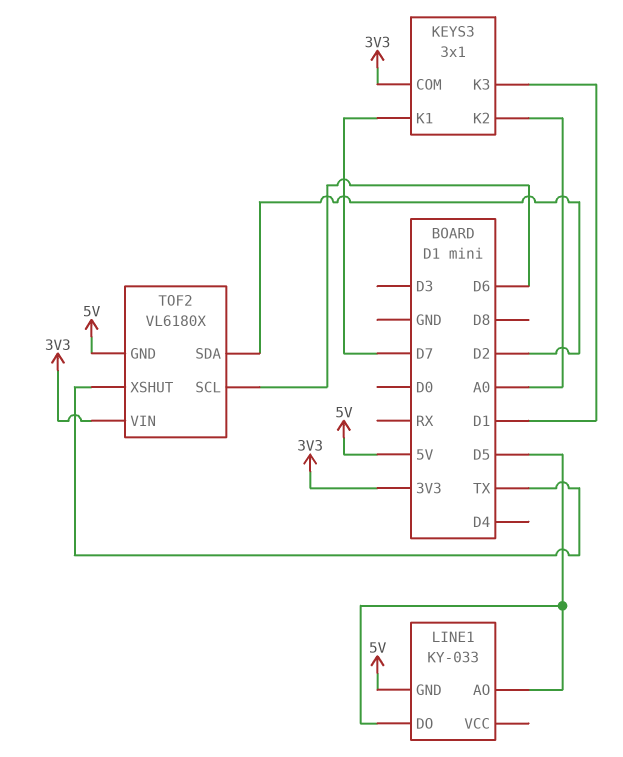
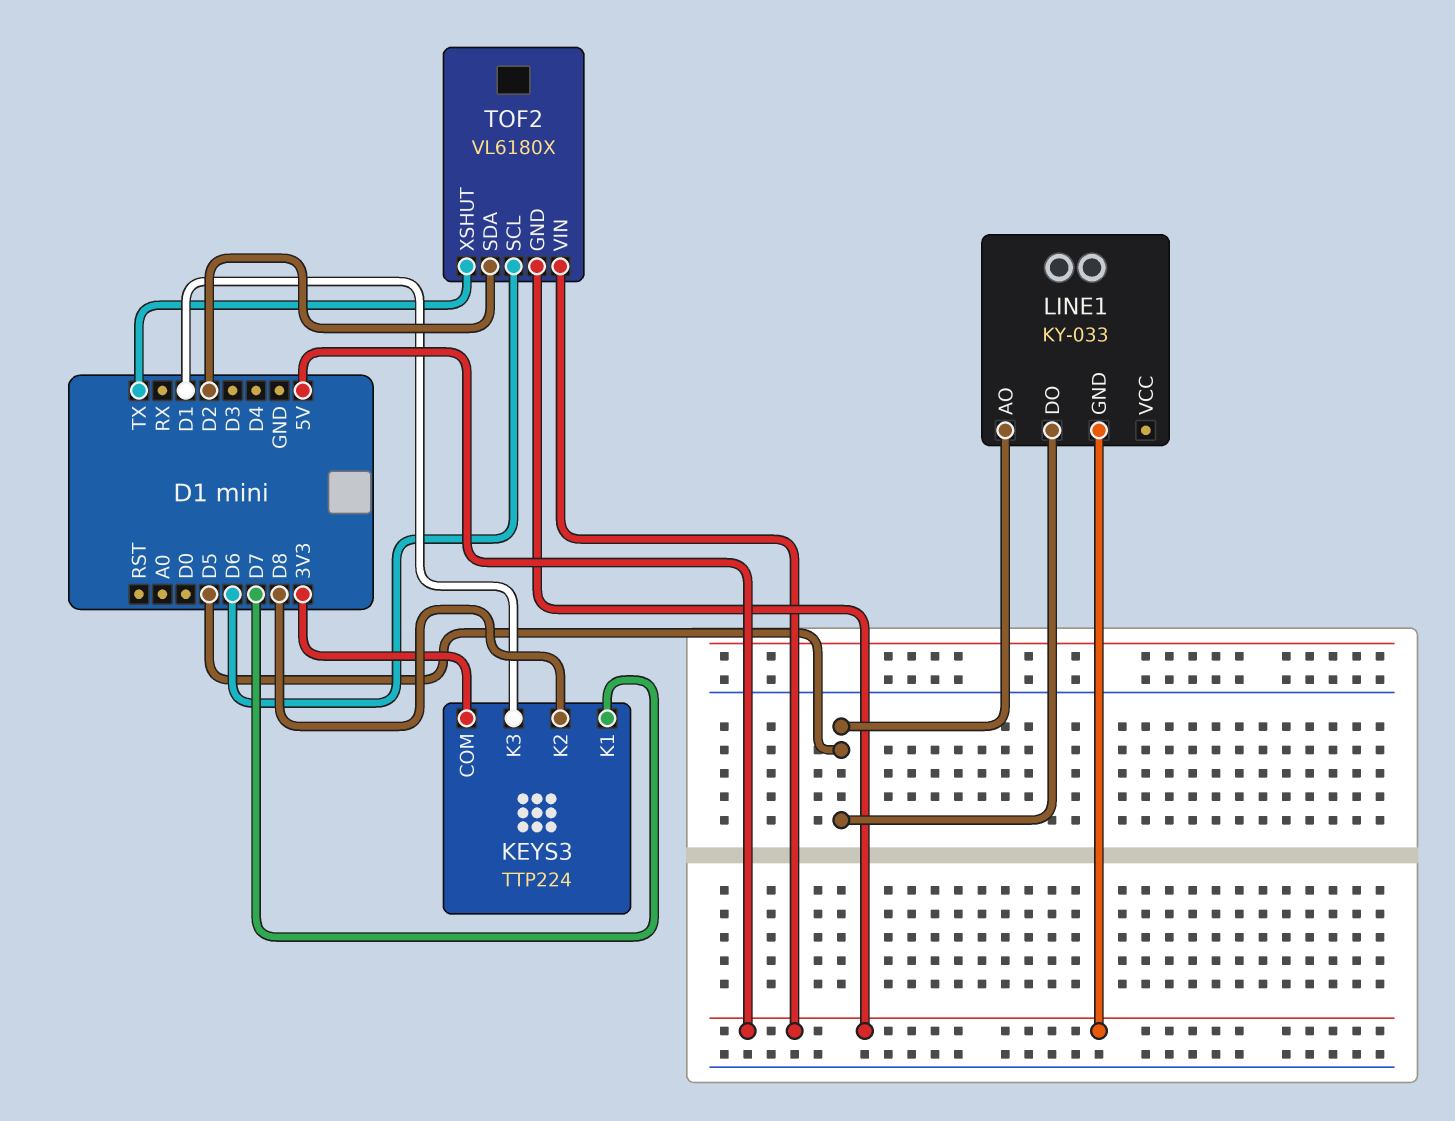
KEYS3: 3x1 -> TTP224
KEYS3 pin K2: A0 -> D8
TOF2 pin VIN: 3V3 -> 5V

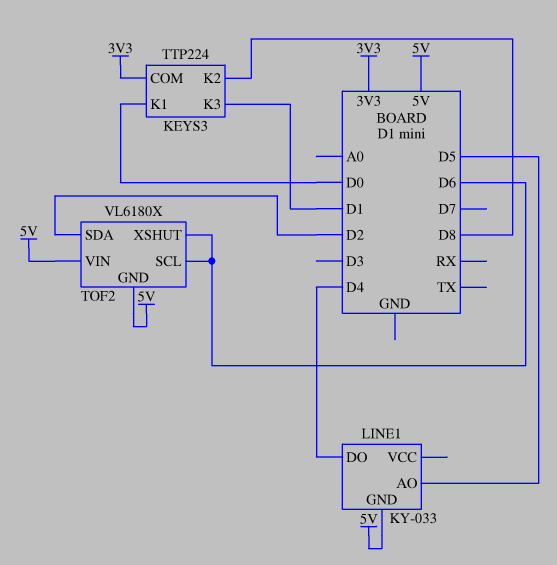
KEYS3 pin K1: D7 -> D0
LINE1 pin DO: D5 -> D4
TOF2 pin XSHUT: TX -> D6

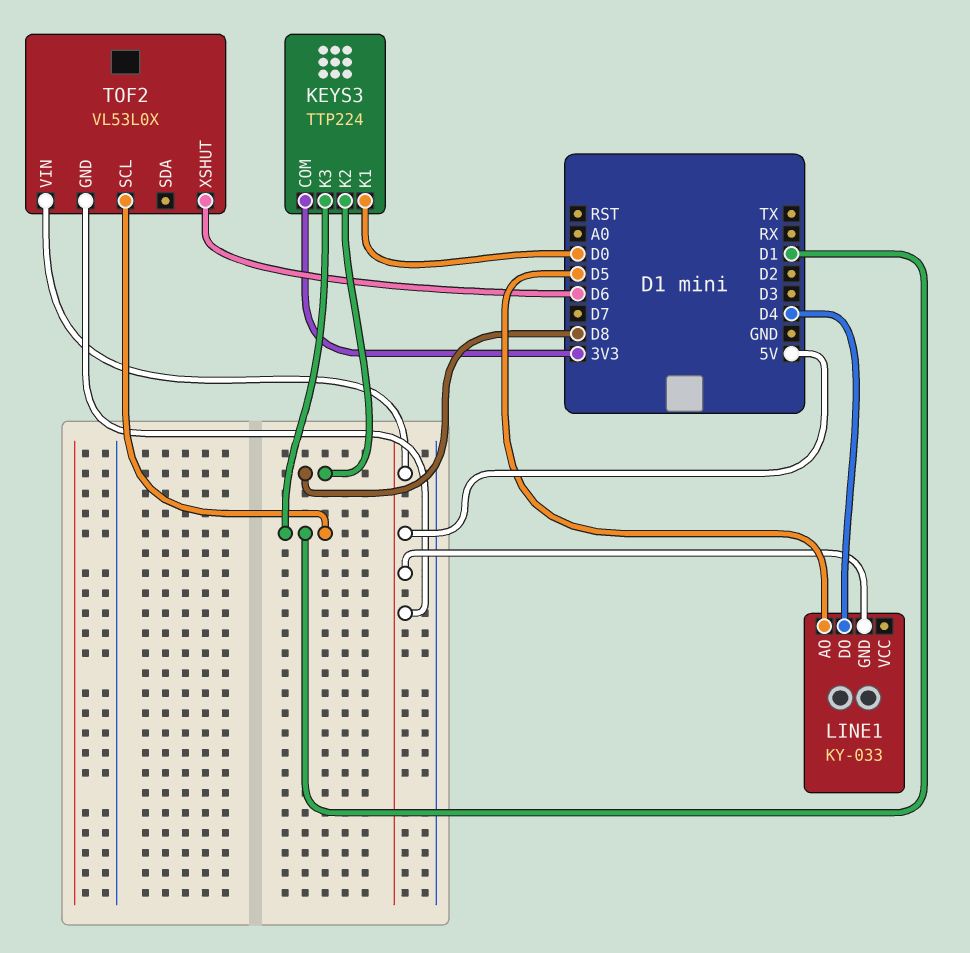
TOF2: VL6180X -> VL53L0X
TOF2 pin SCL: D6 -> D1
TOF2 pin SDA: D2 -> none

